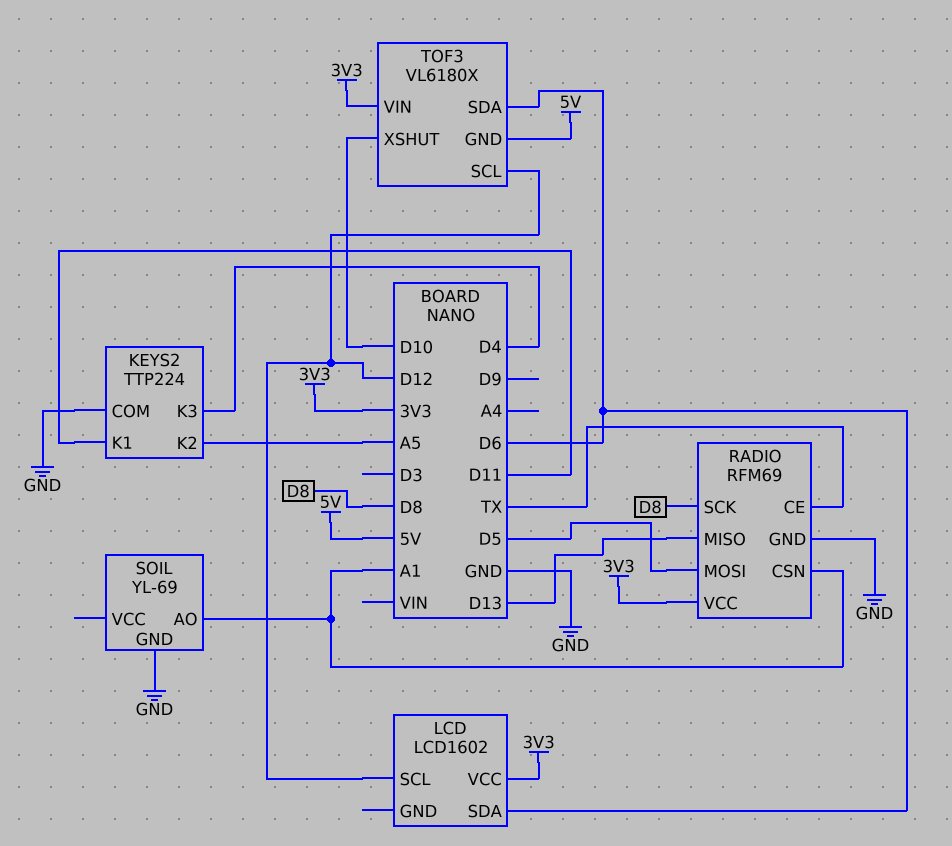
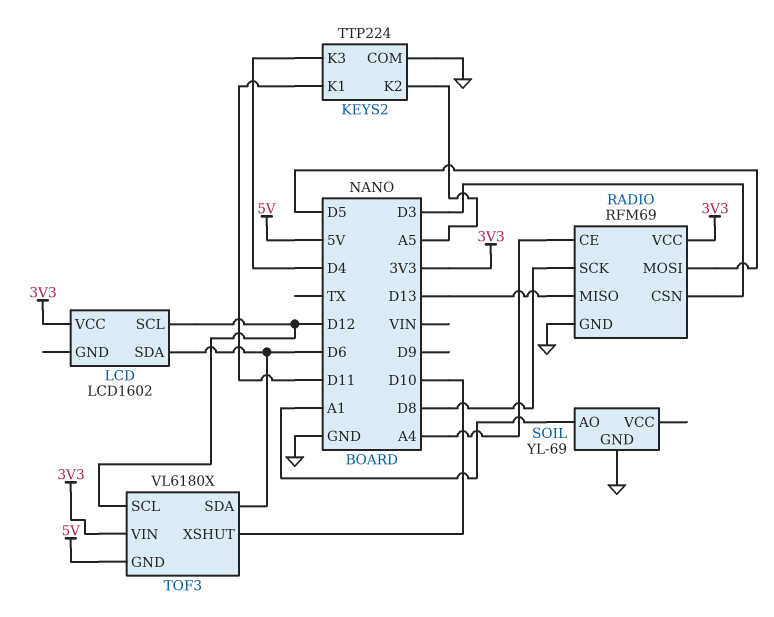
RADIO pin CE: TX -> A4
RADIO pin CSN: A1 -> D3

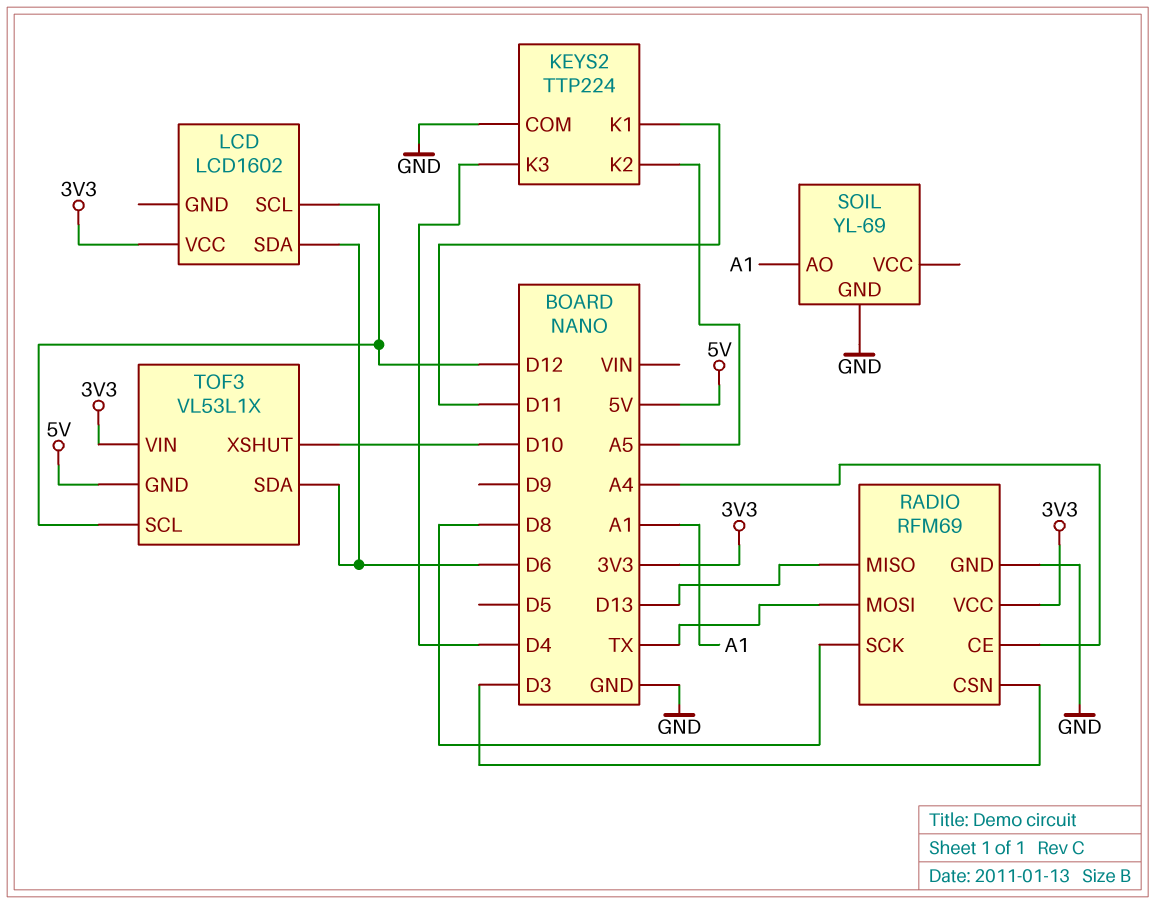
RADIO pin MOSI: D5 -> TX
TOF3: VL6180X -> VL53L1X

